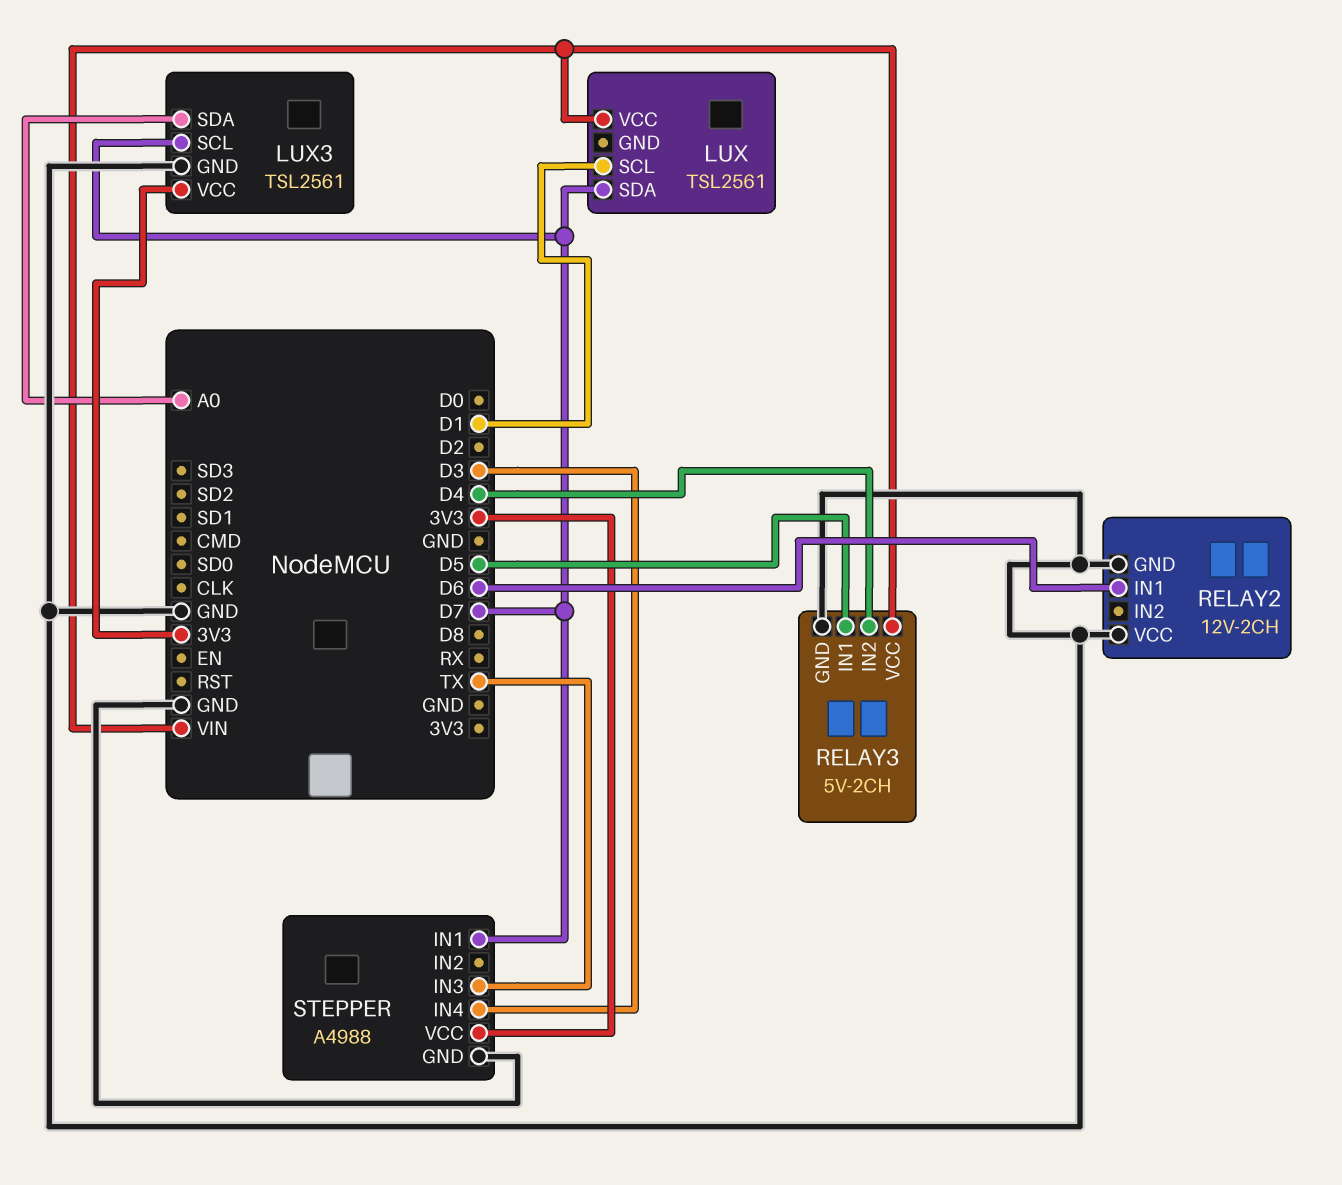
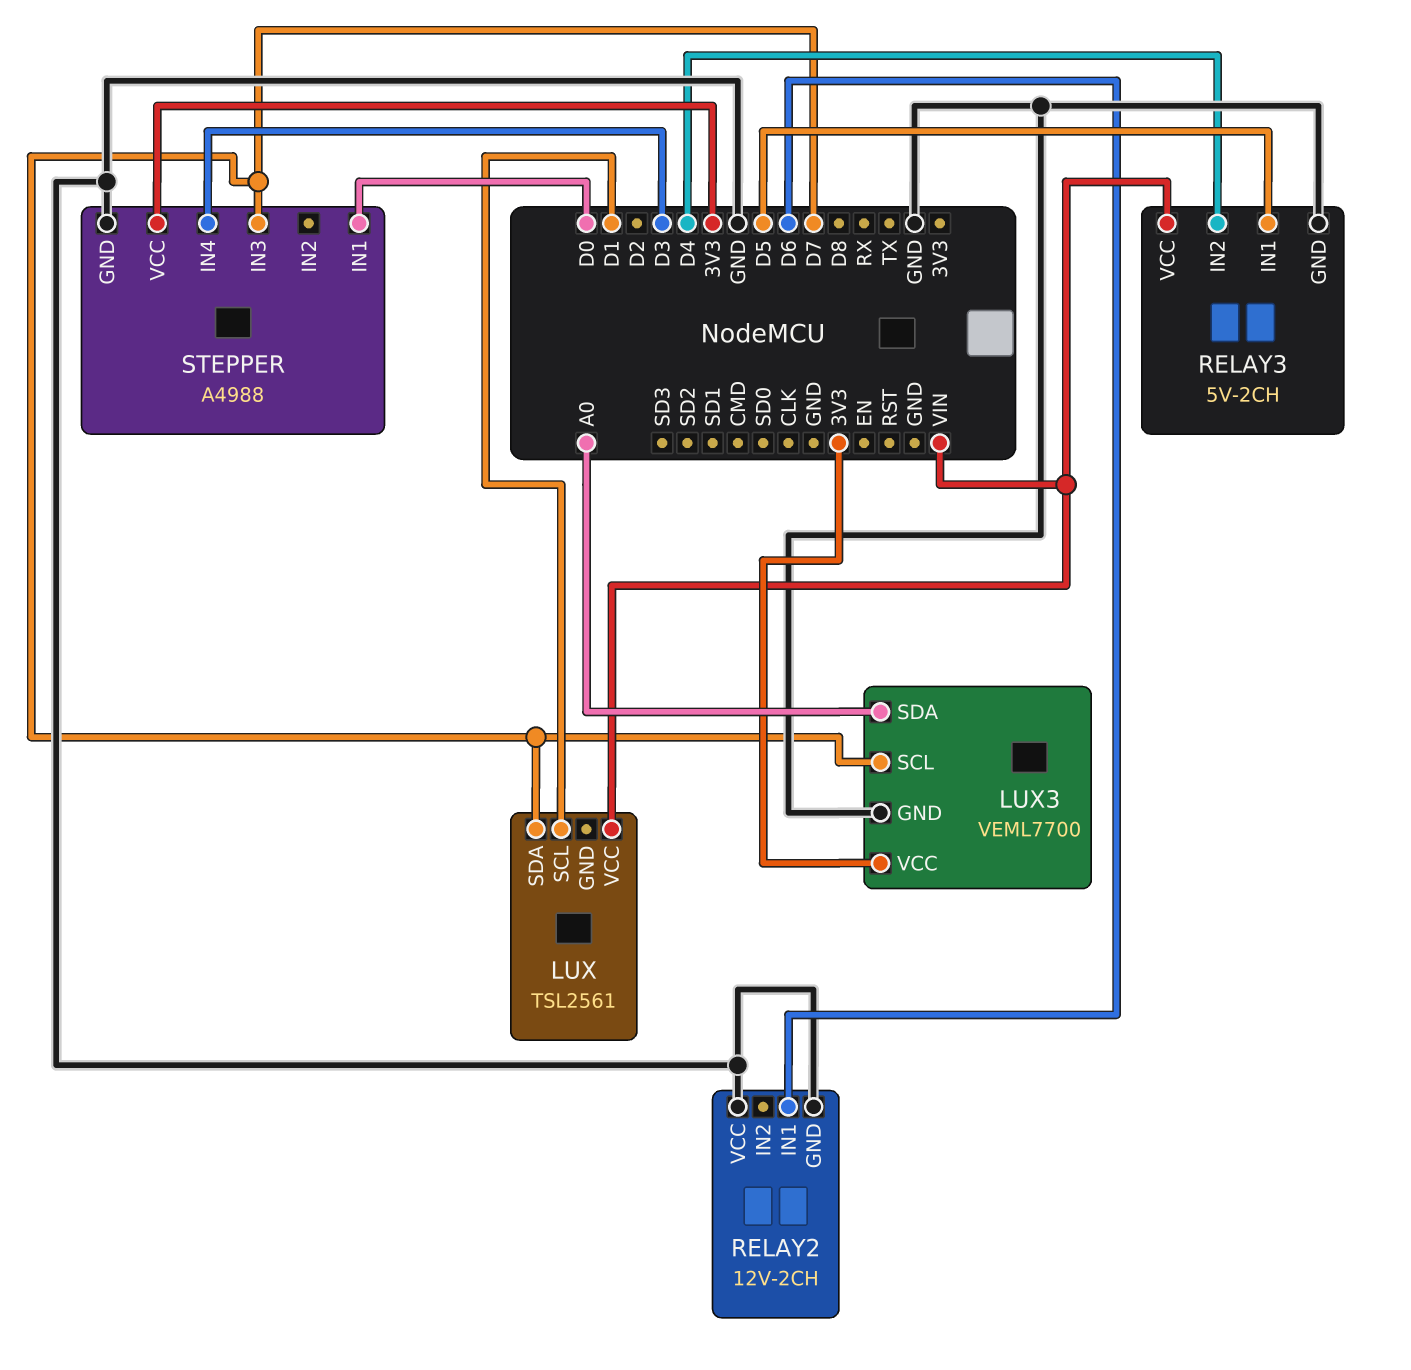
LUX3: TSL2561 -> VEML7700
STEPPER pin IN1: D7 -> D0
STEPPER pin IN3: TX -> D7

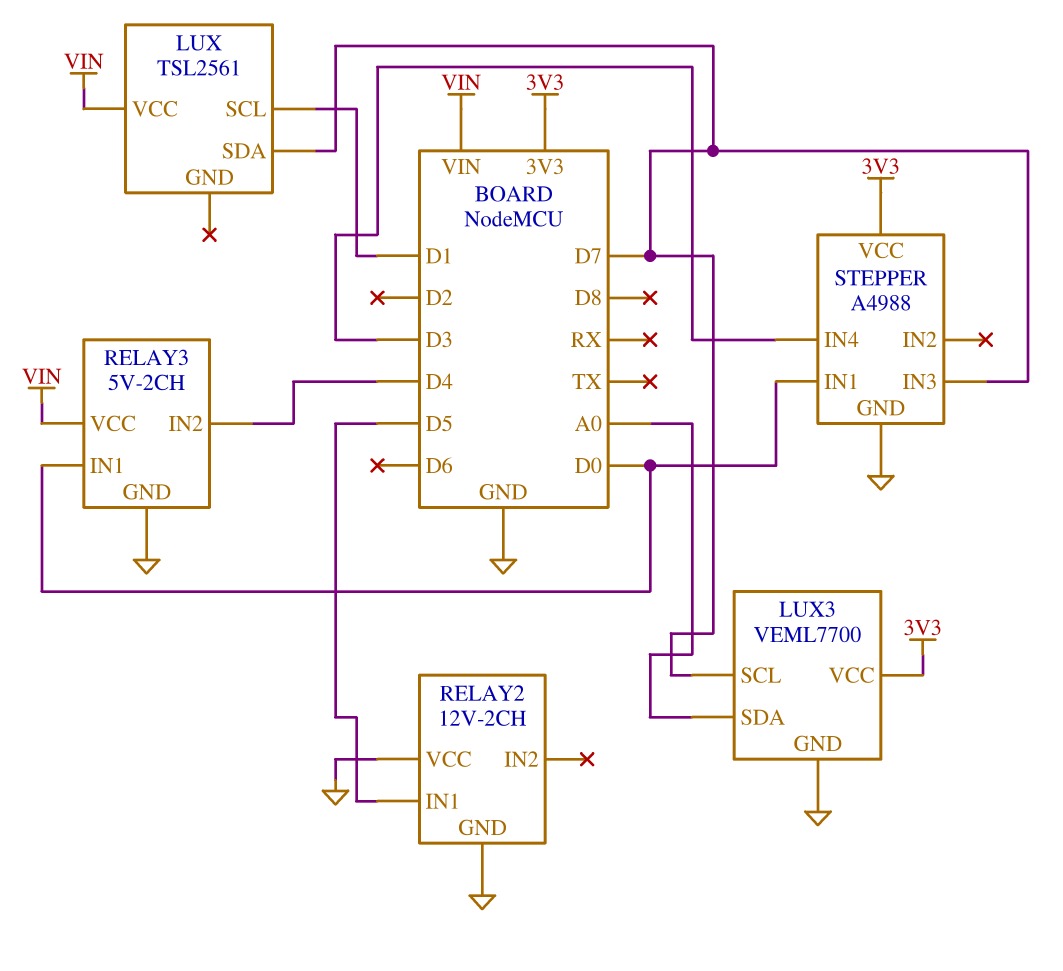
RELAY2 pin IN1: D6 -> D5
RELAY3 pin IN1: D5 -> D0

